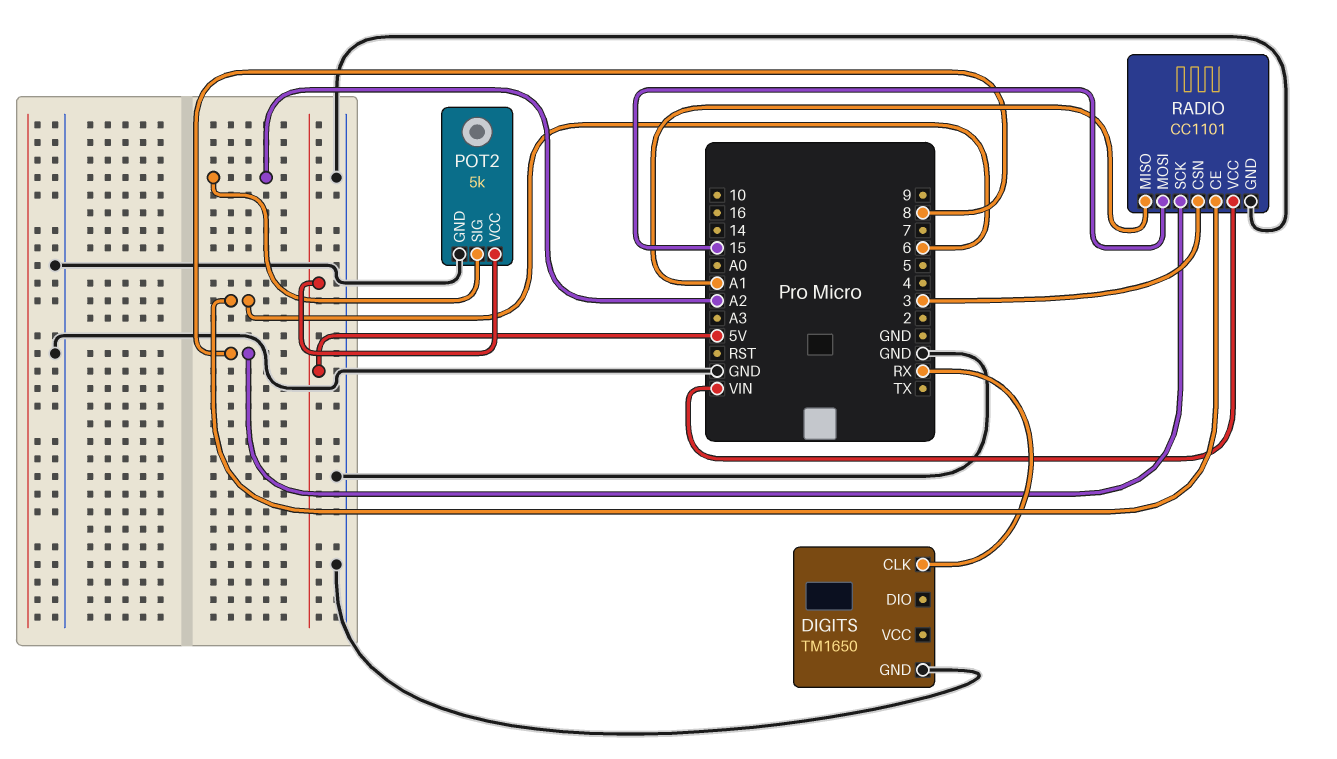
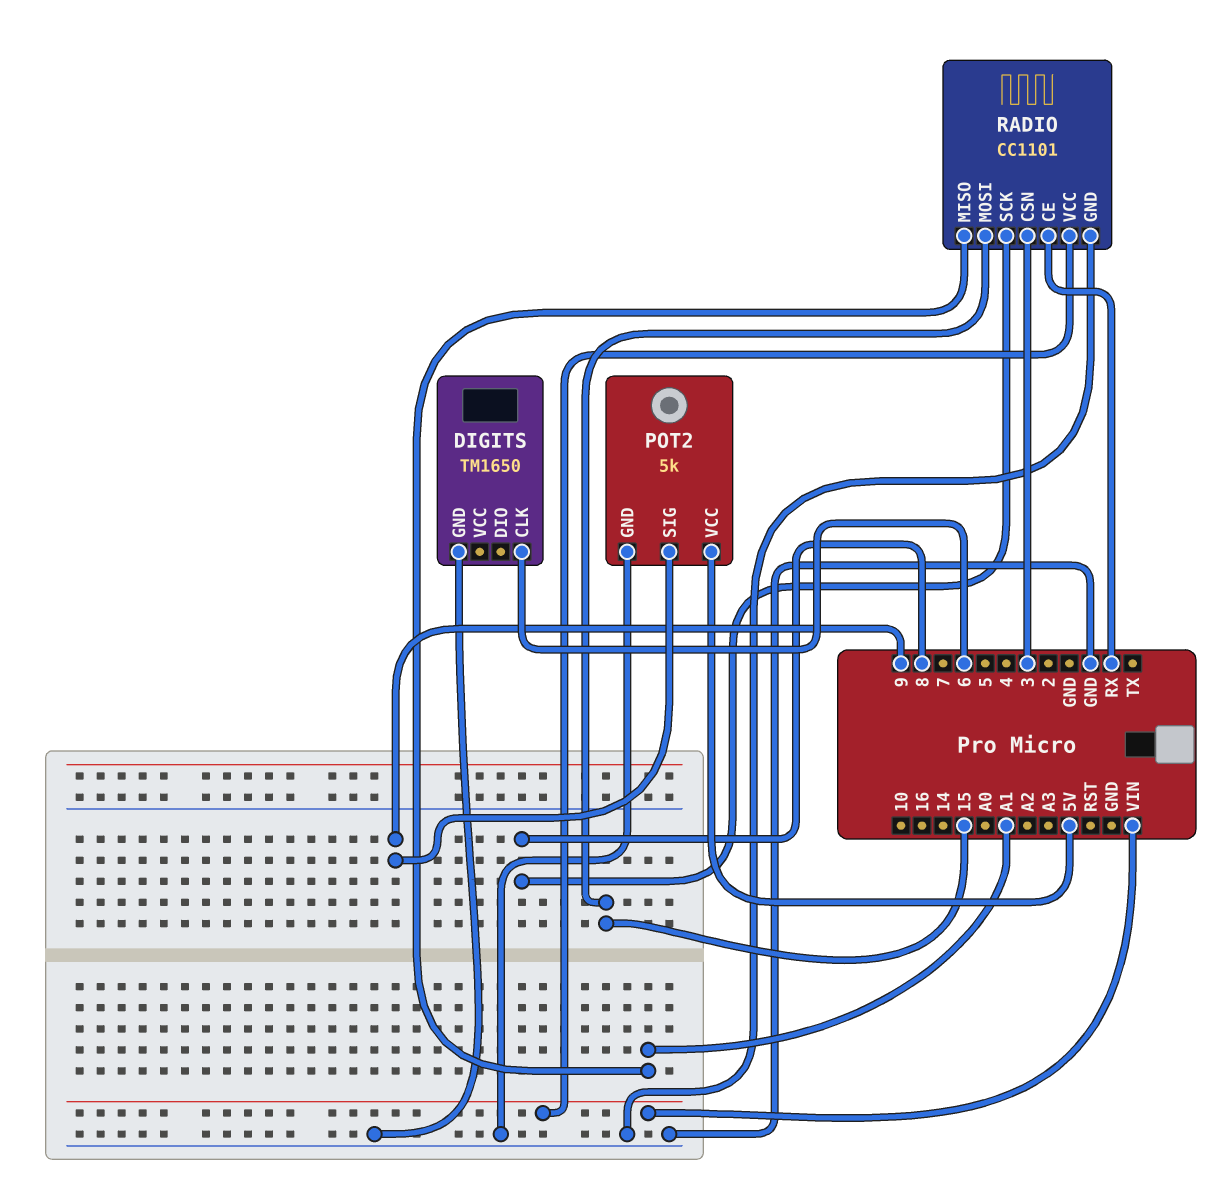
DIGITS pin CLK: RX -> 6
POT2 pin SIG: A2 -> 9
RADIO pin CE: 6 -> RX

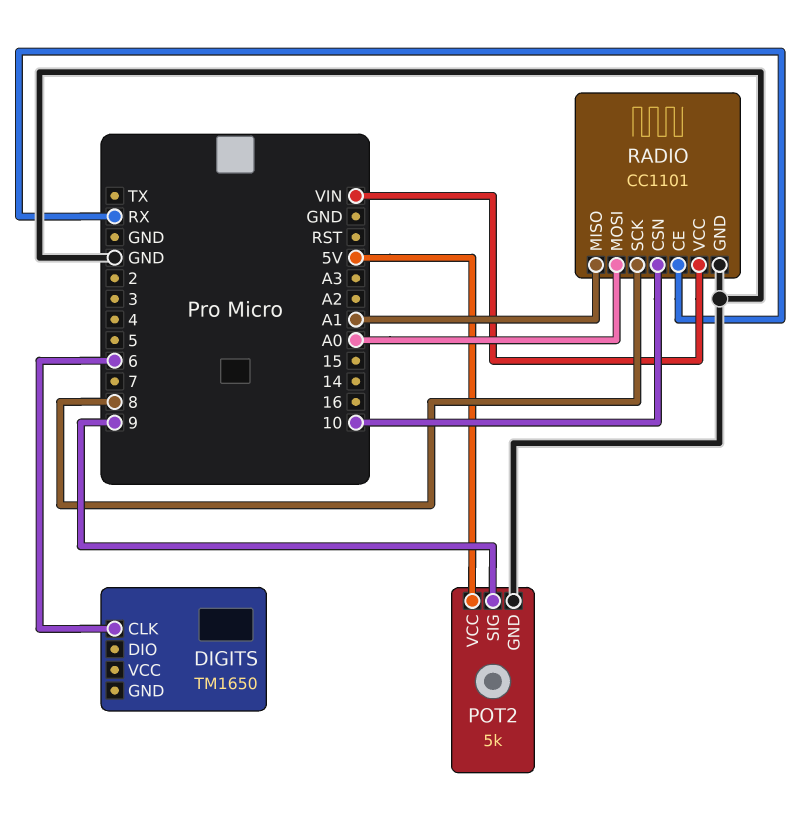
DIGITS pin GND: GND -> none
RADIO pin CSN: 3 -> 10
RADIO pin MOSI: 15 -> A0

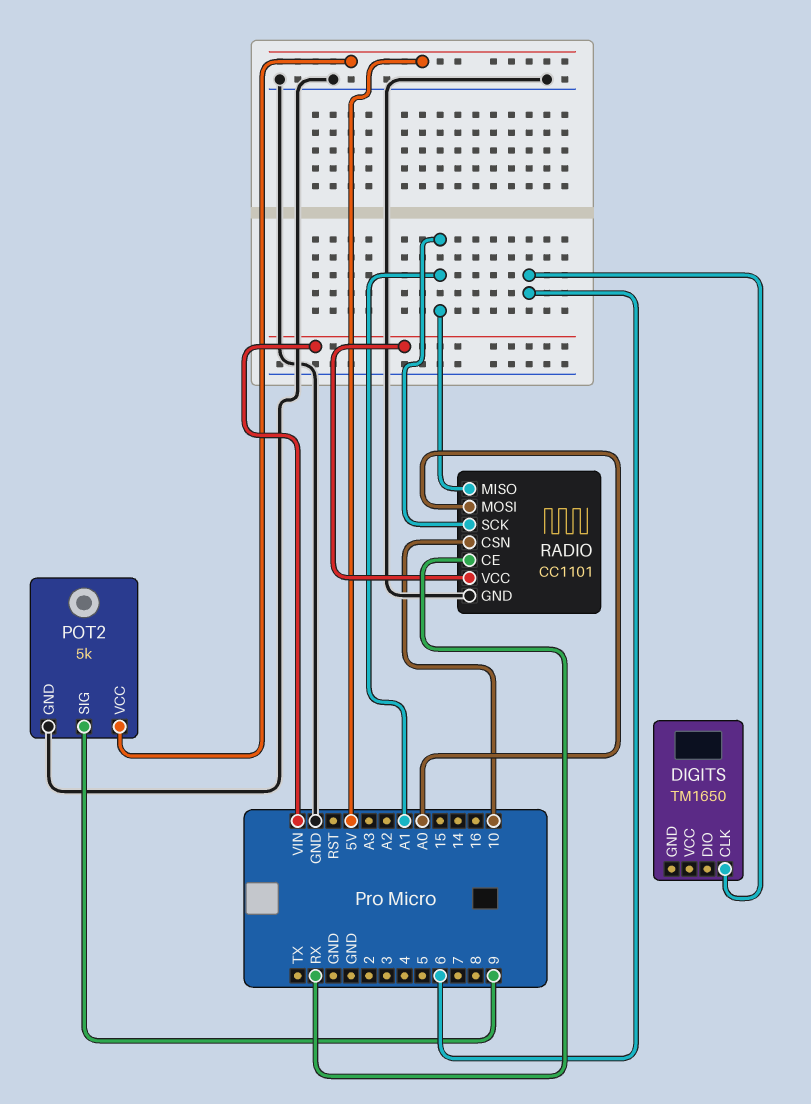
RADIO pin SCK: 8 -> A1

